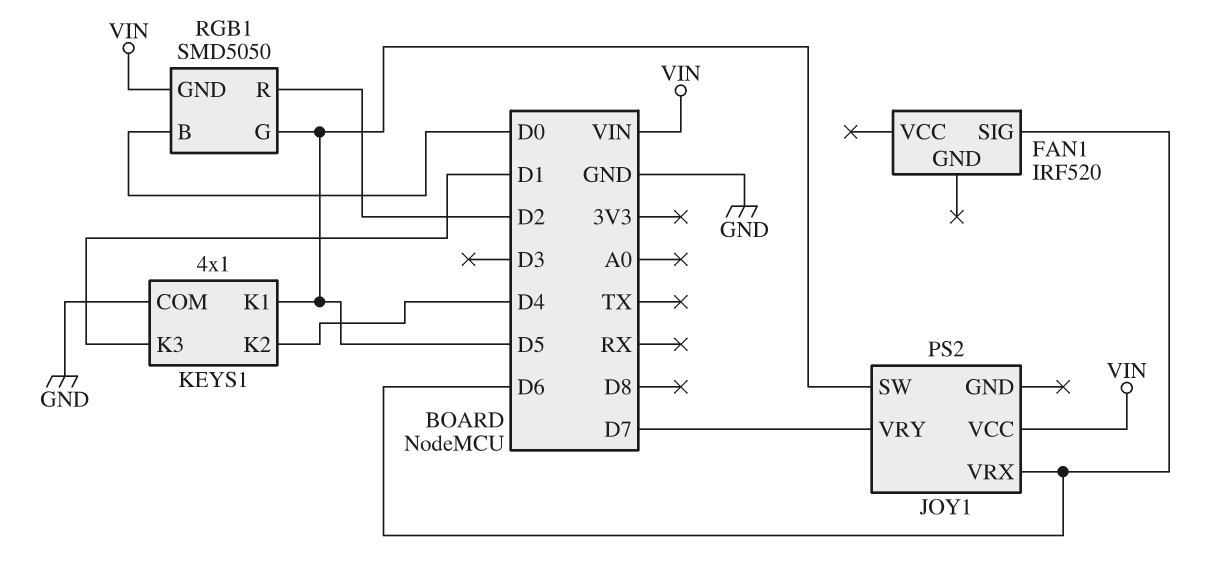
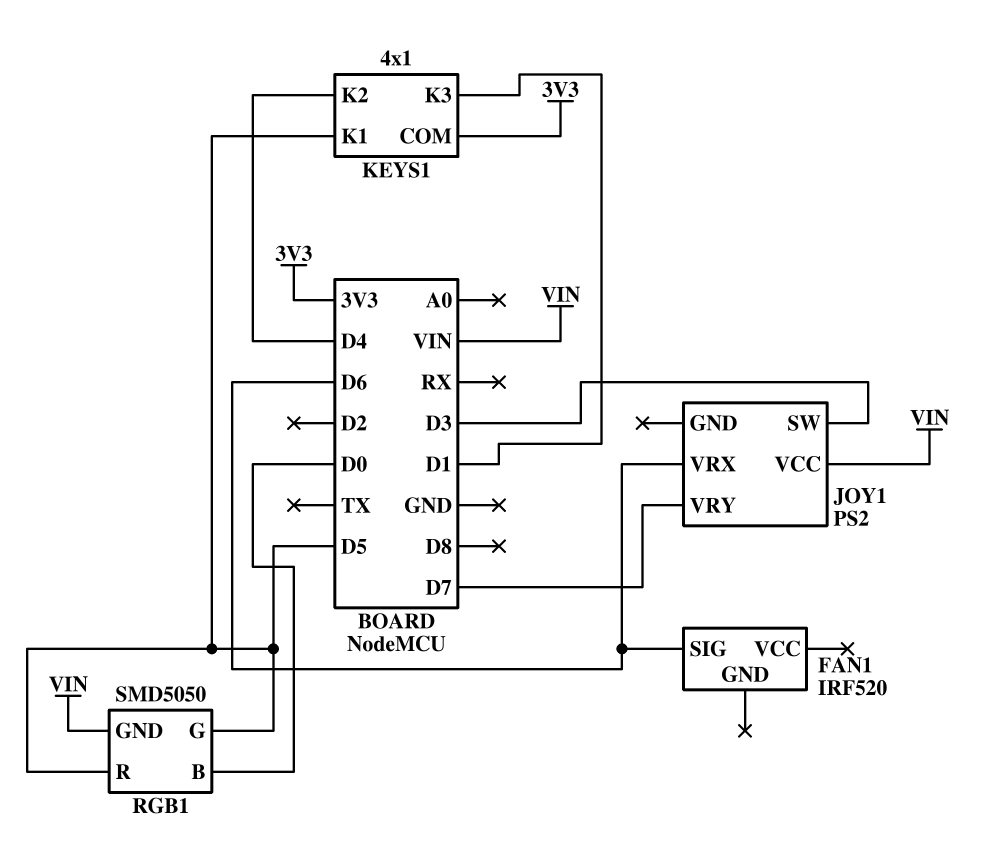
JOY1 pin SW: D5 -> D3
KEYS1 pin COM: GND -> 3V3
RGB1 pin R: D2 -> D5

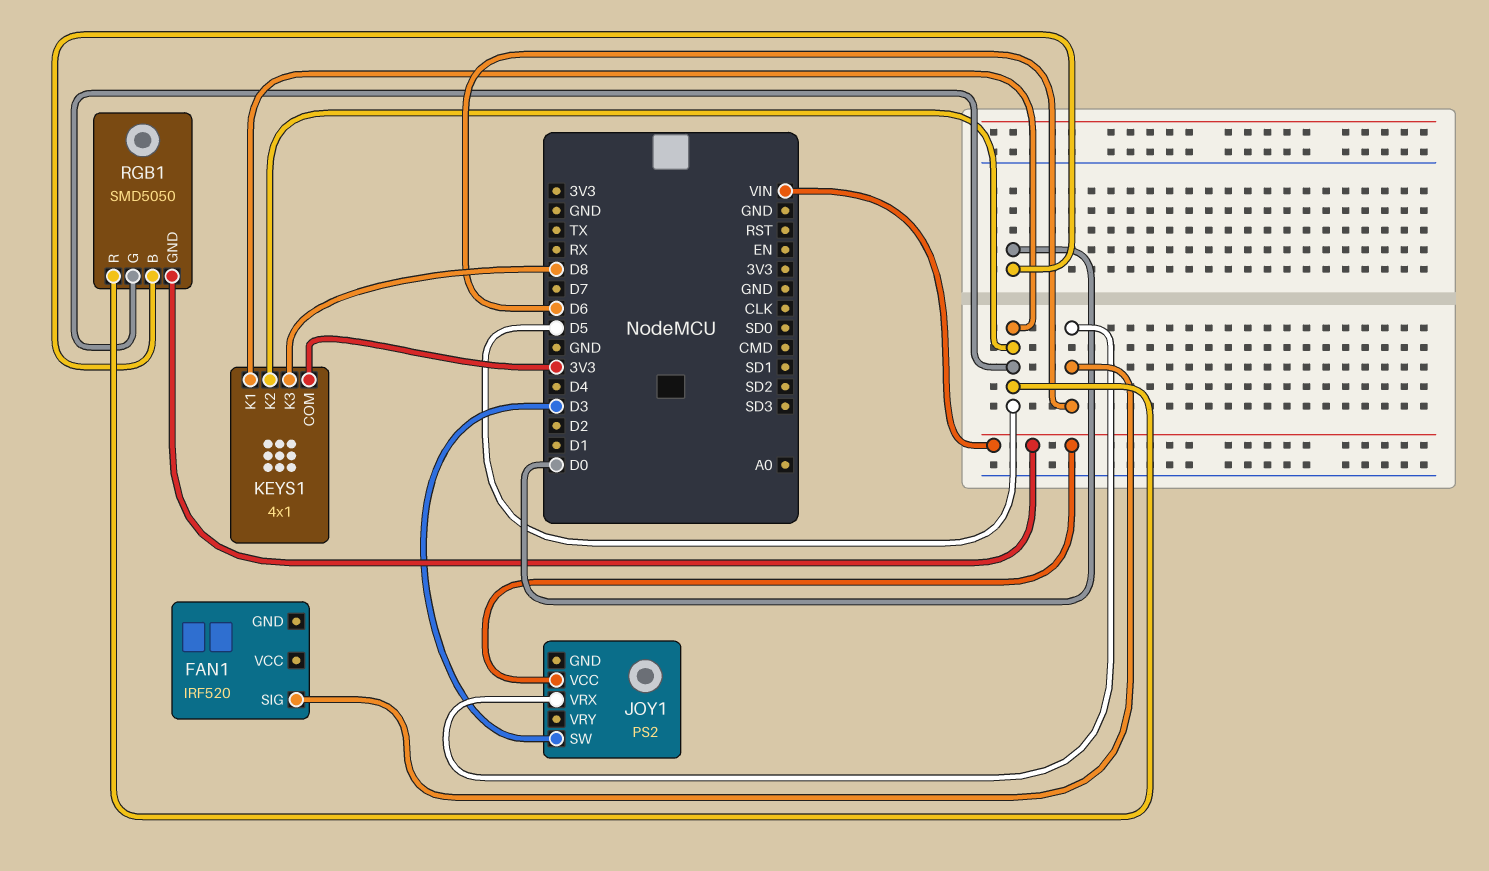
JOY1 pin VRY: D7 -> none
KEYS1 pin K2: D4 -> D5
KEYS1 pin K3: D1 -> D8

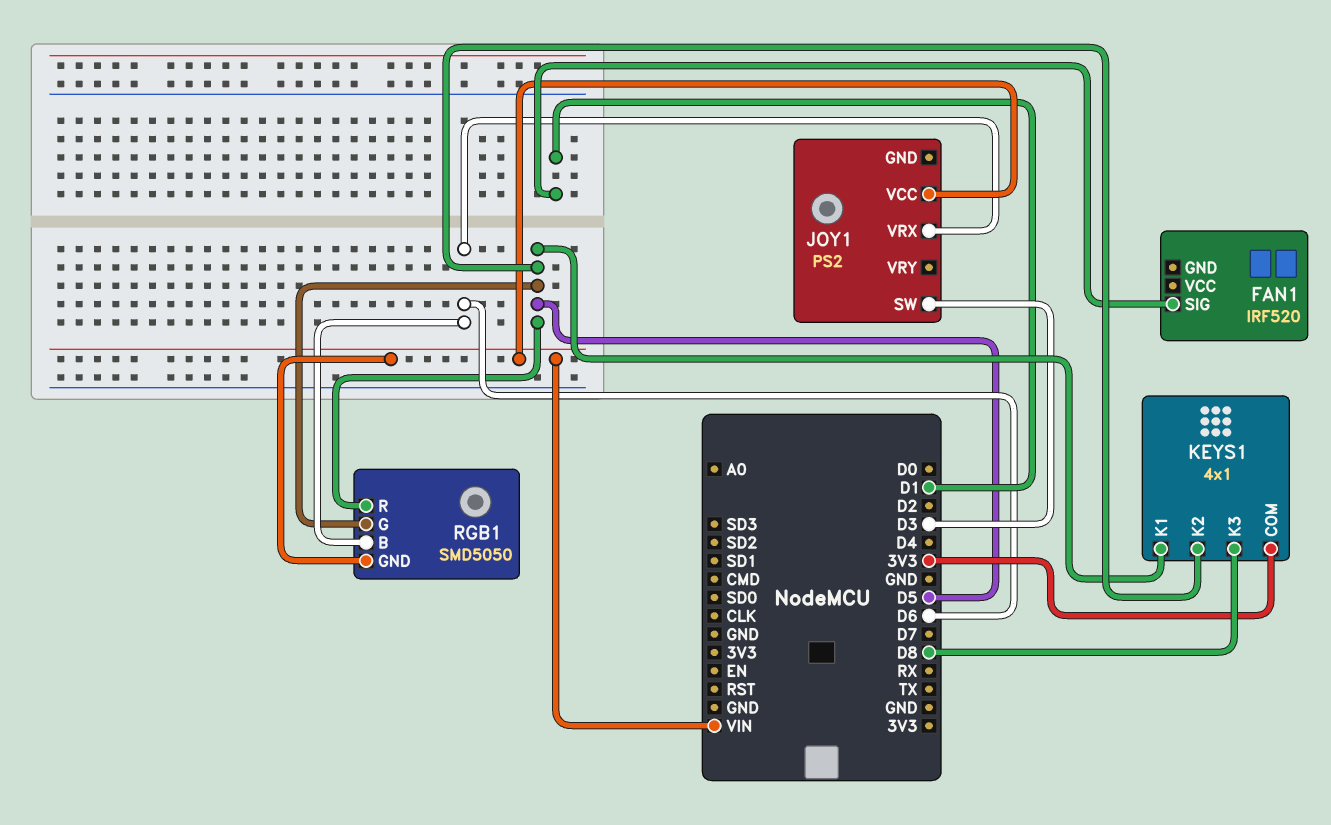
FAN1 pin SIG: D6 -> D1
RGB1 pin B: D0 -> D6

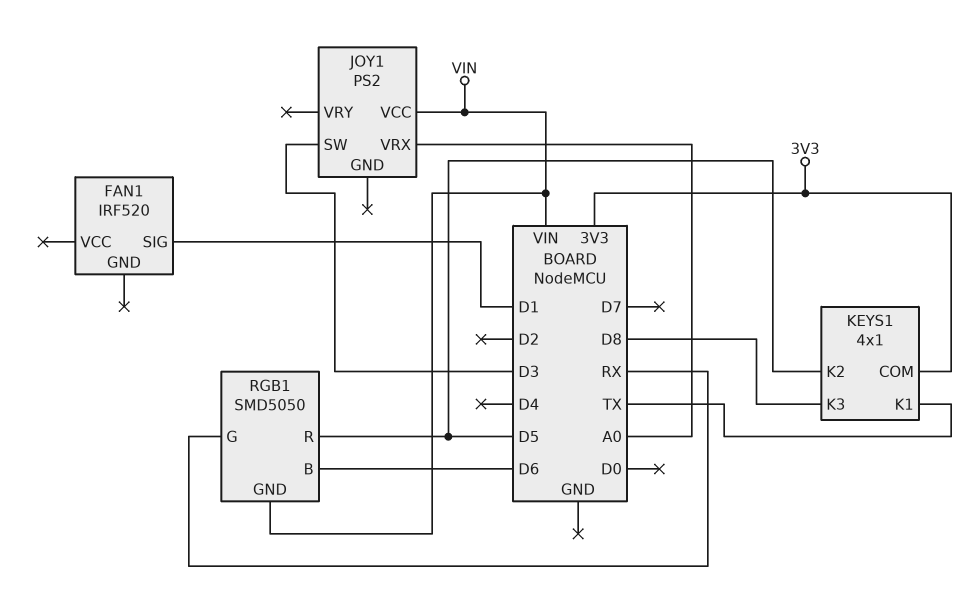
JOY1 pin VRX: D6 -> A0
KEYS1 pin K1: D5 -> TX
RGB1 pin G: D5 -> RX

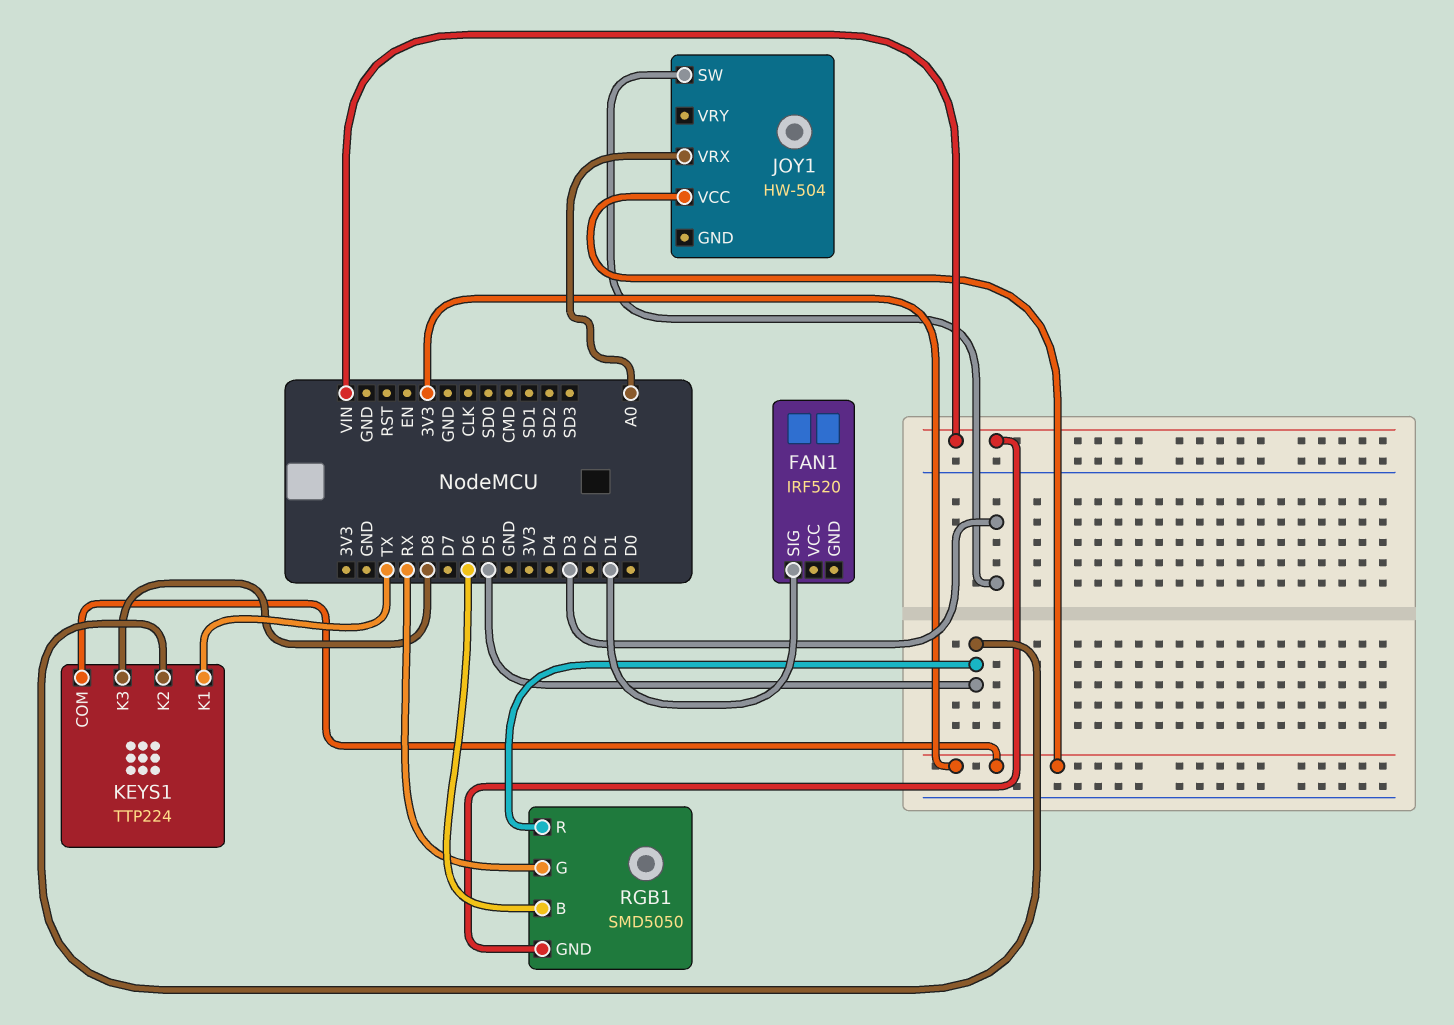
JOY1: PS2 -> HW-504
JOY1 pin VCC: VIN -> 3V3
KEYS1: 4x1 -> TTP224

